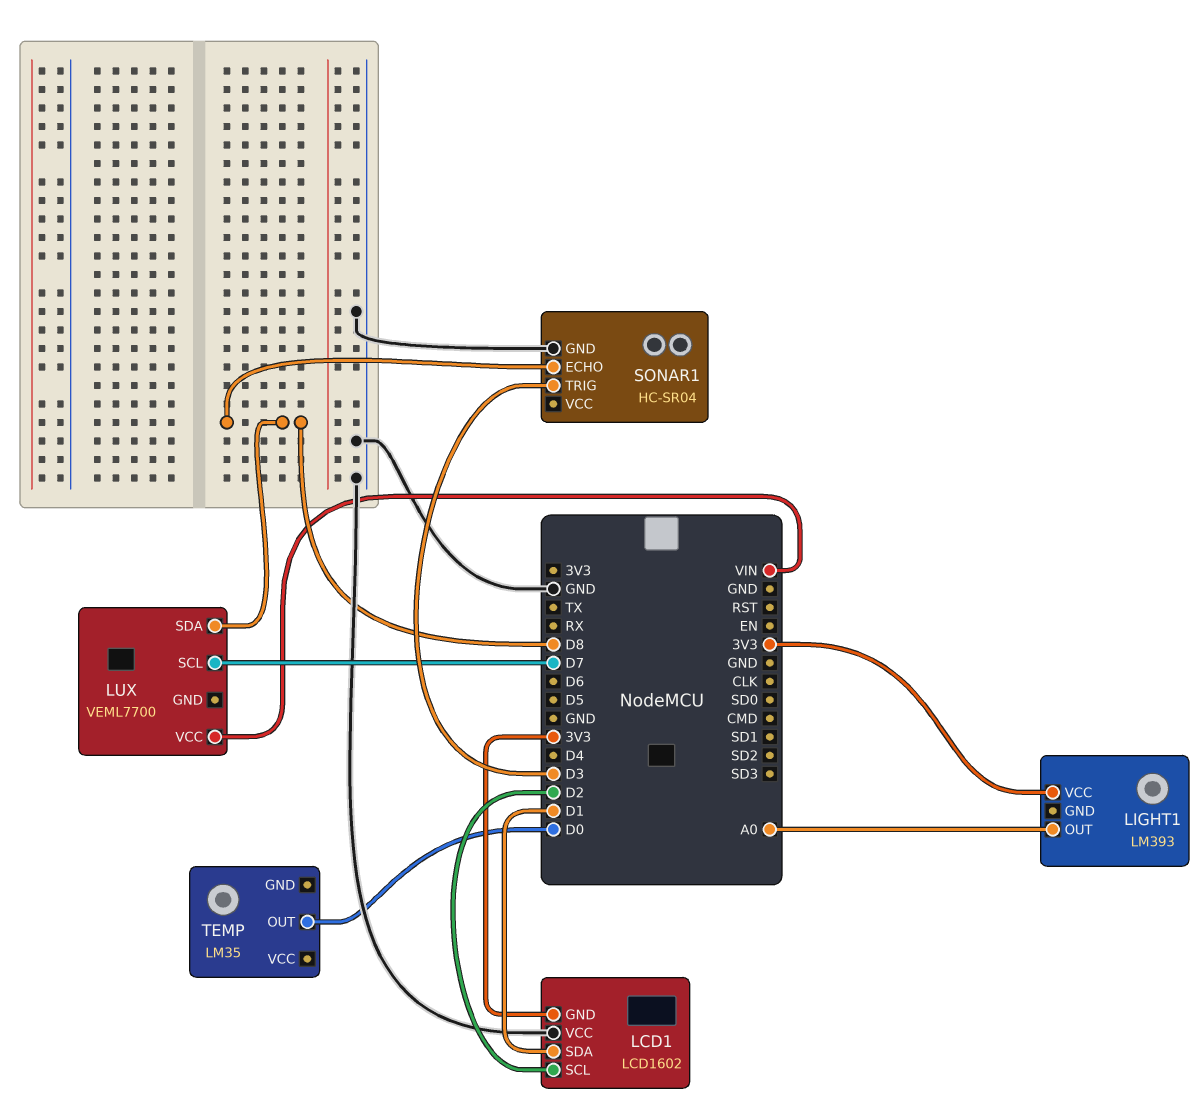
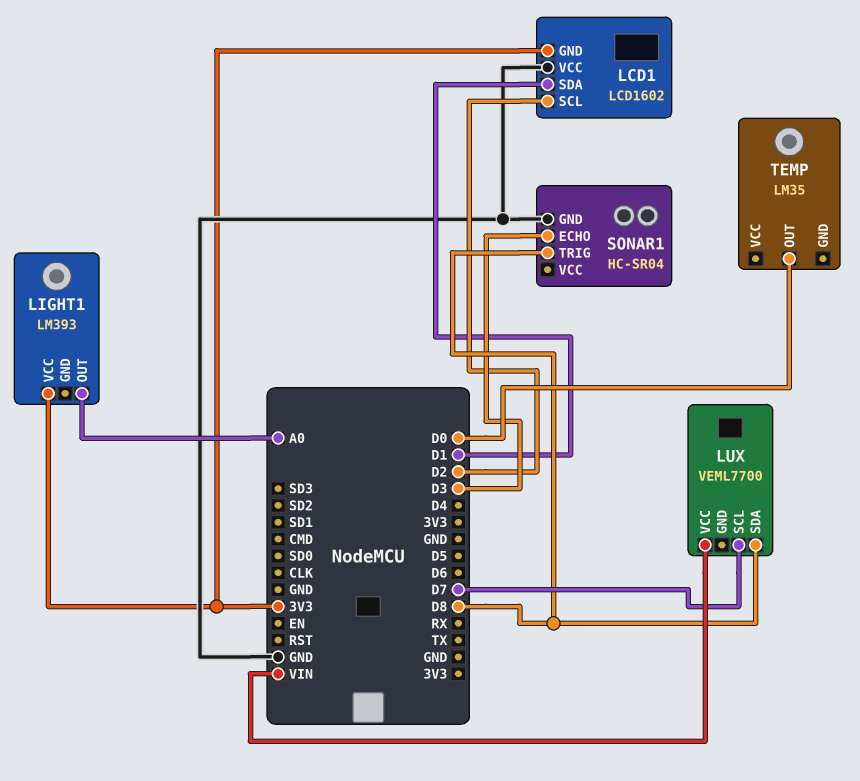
SONAR1 pin ECHO: D8 -> D3
SONAR1 pin TRIG: D3 -> D8

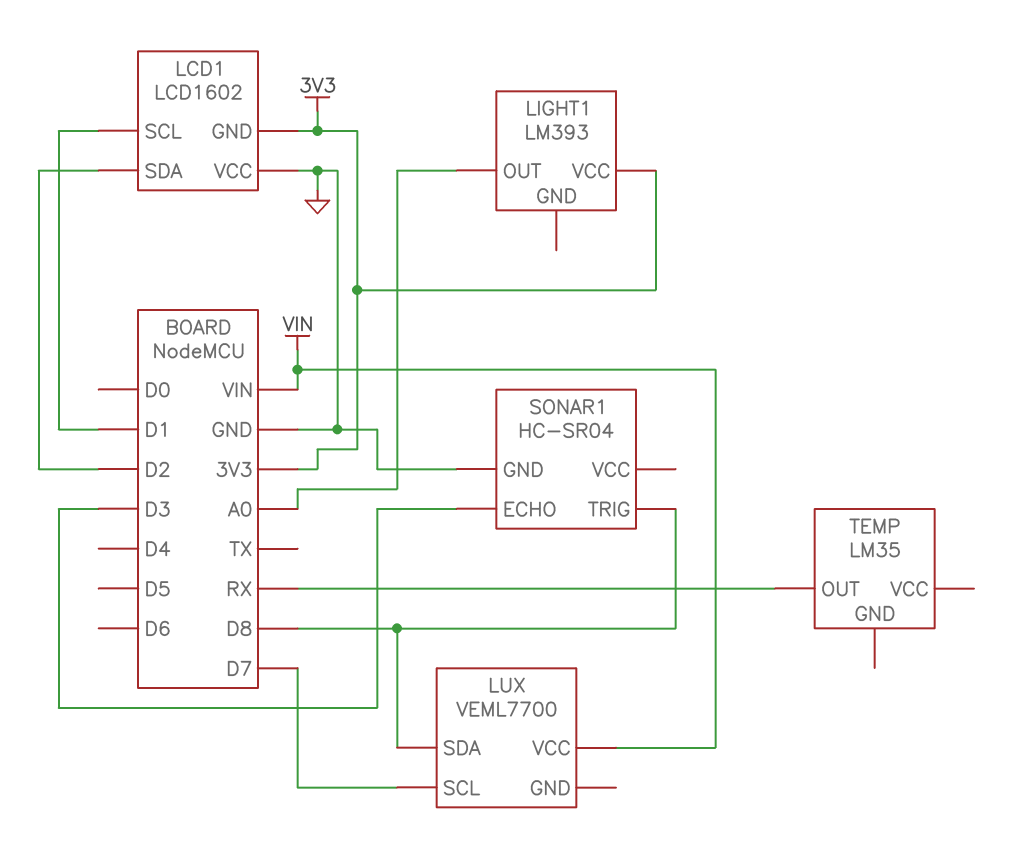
LCD1 pin SCL: D2 -> D1
LCD1 pin SDA: D1 -> D2
TEMP pin OUT: D0 -> RX

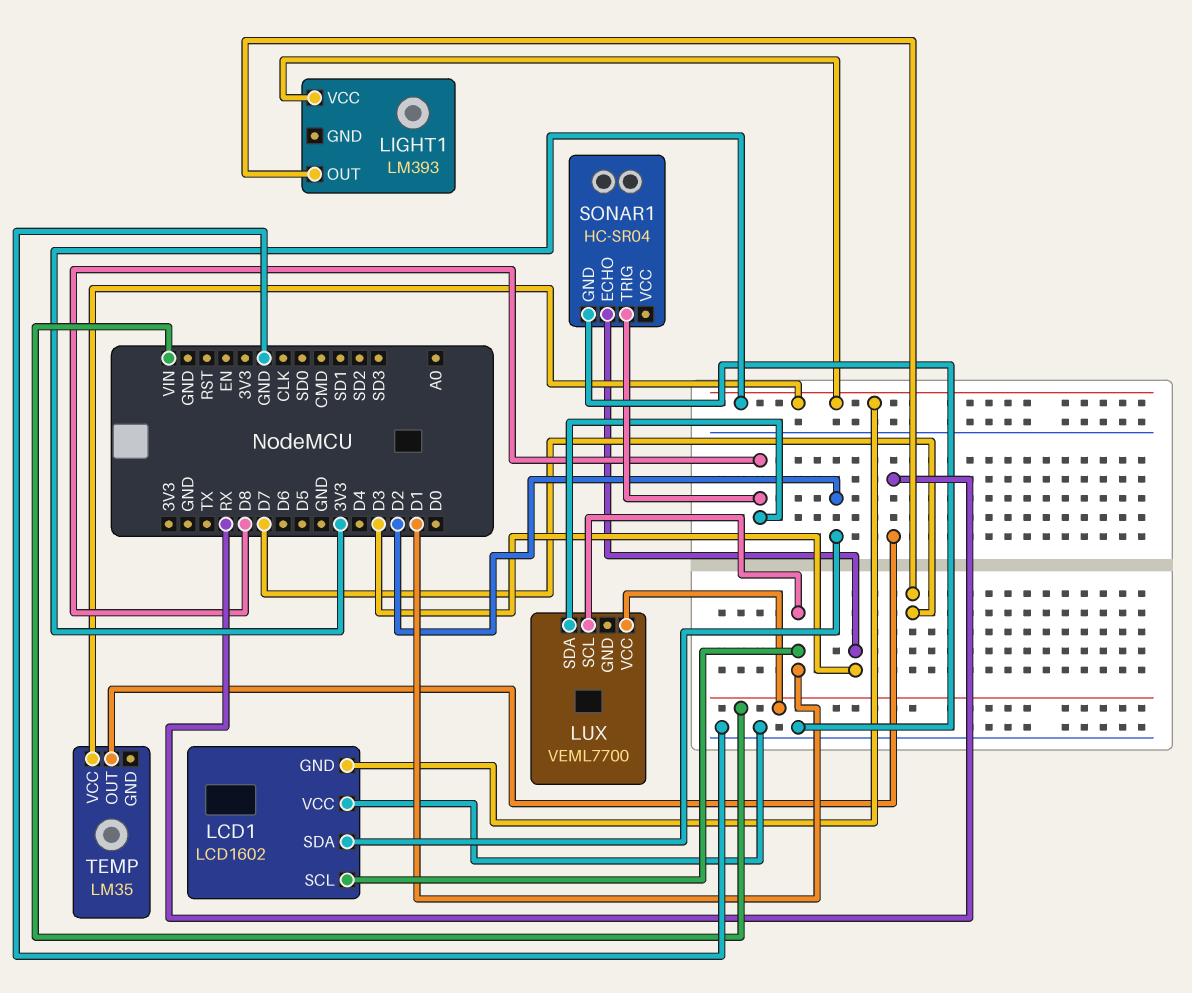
LIGHT1 pin OUT: A0 -> D7
LUX pin SCL: D7 -> D1
TEMP pin VCC: none -> 3V3

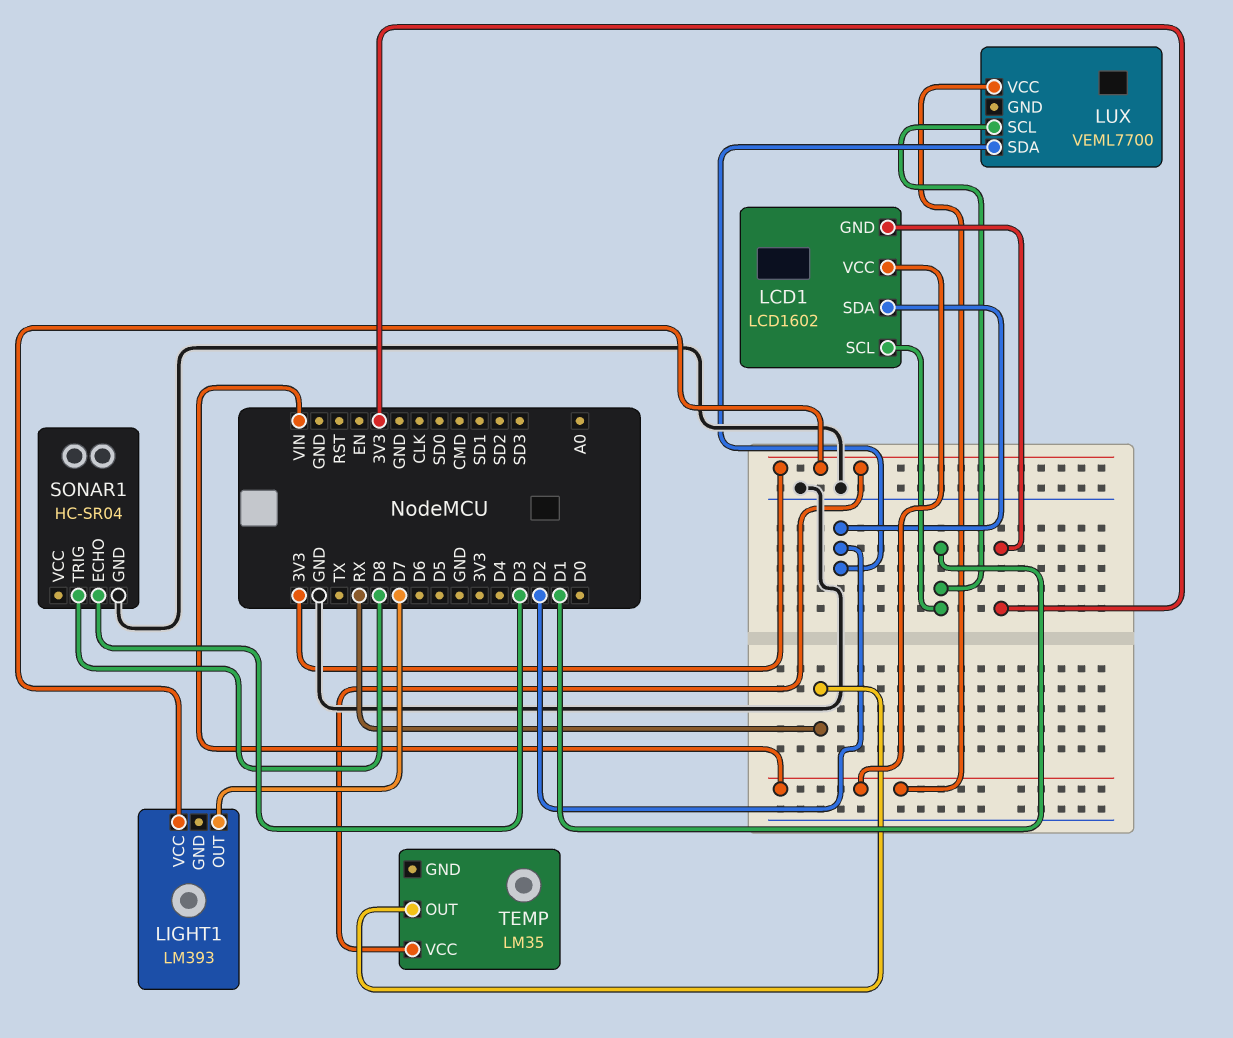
LCD1 pin VCC: GND -> VIN
LUX pin SDA: D8 -> D2

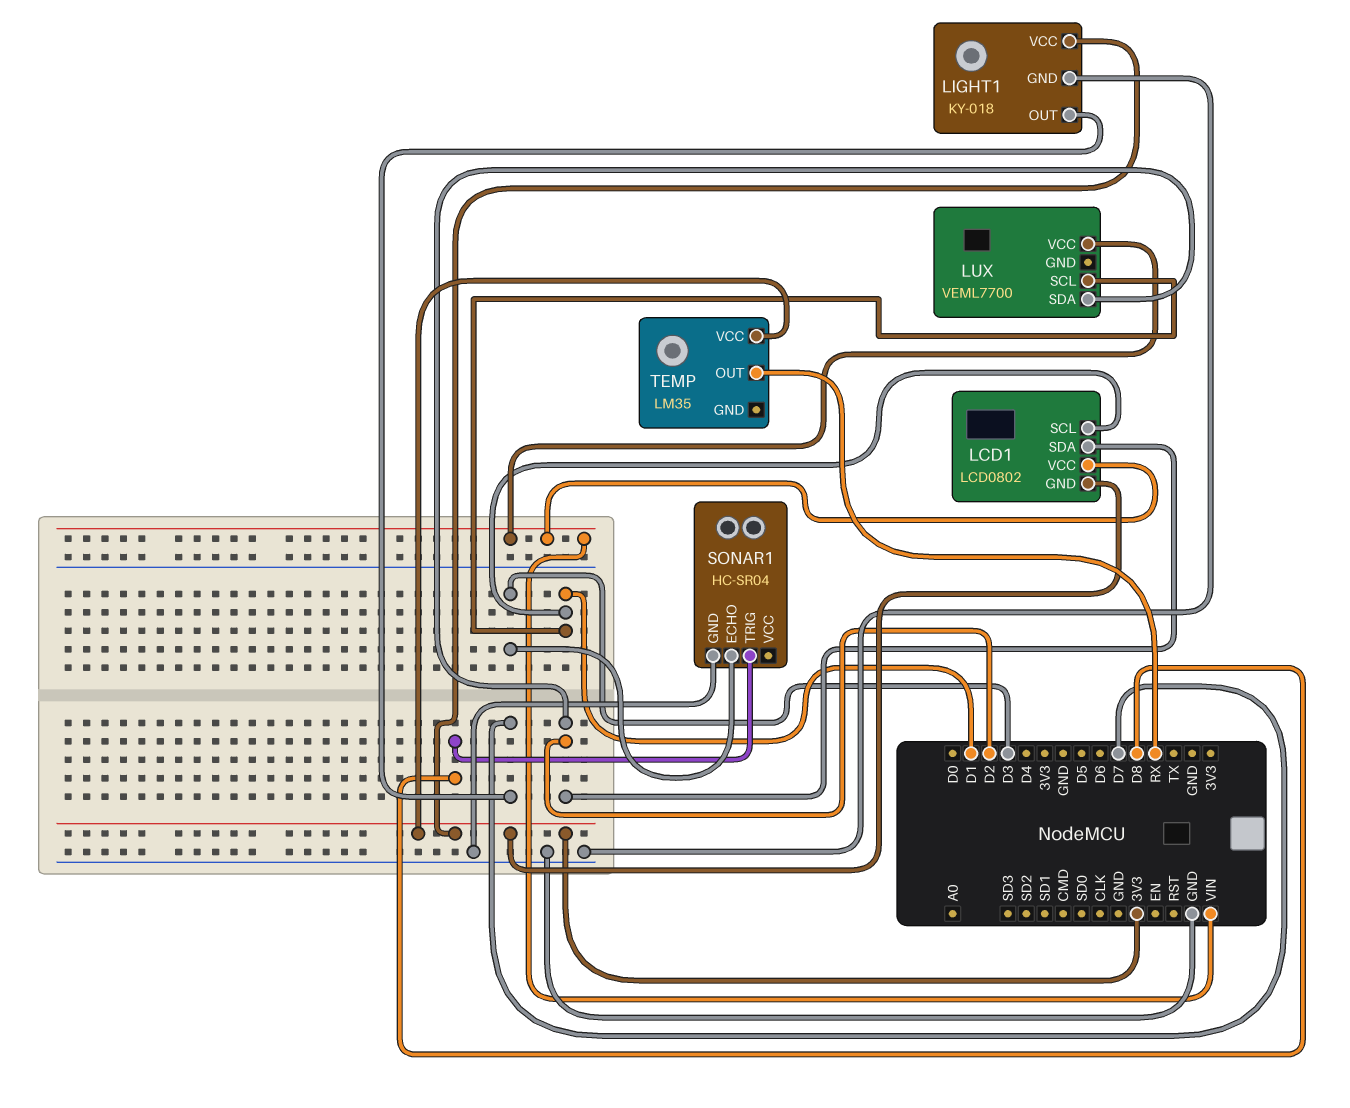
LCD1: LCD1602 -> LCD0802
LIGHT1: LM393 -> KY-018
LIGHT1 pin GND: none -> GND

